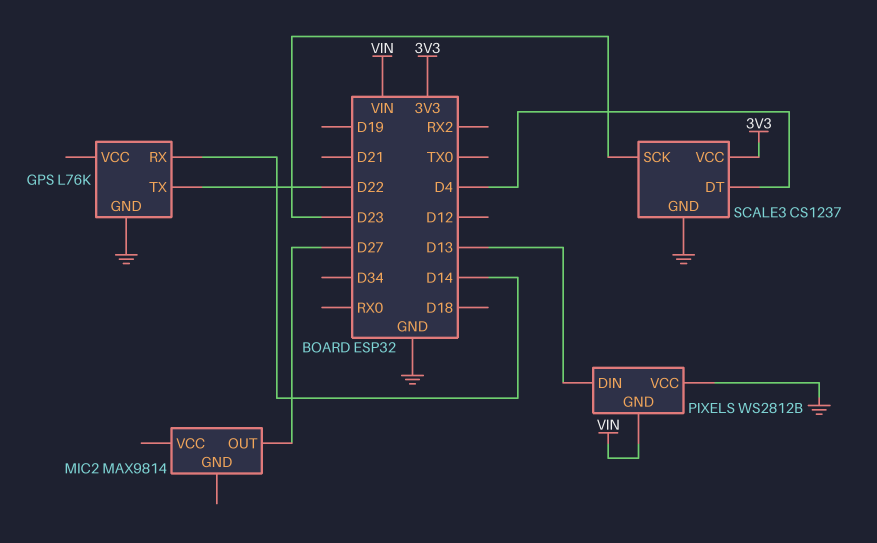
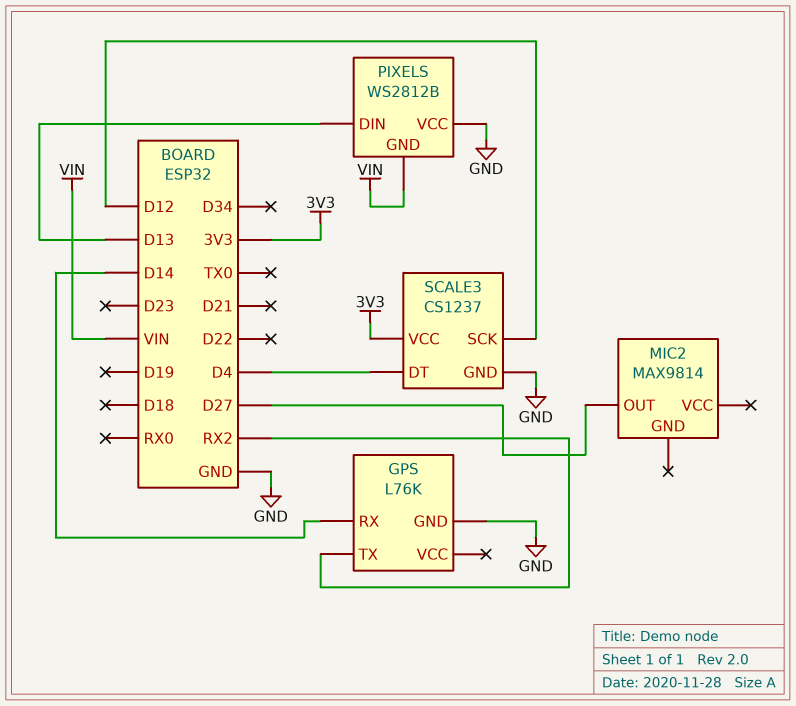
GPS pin TX: D22 -> RX2
SCALE3 pin SCK: D23 -> D12

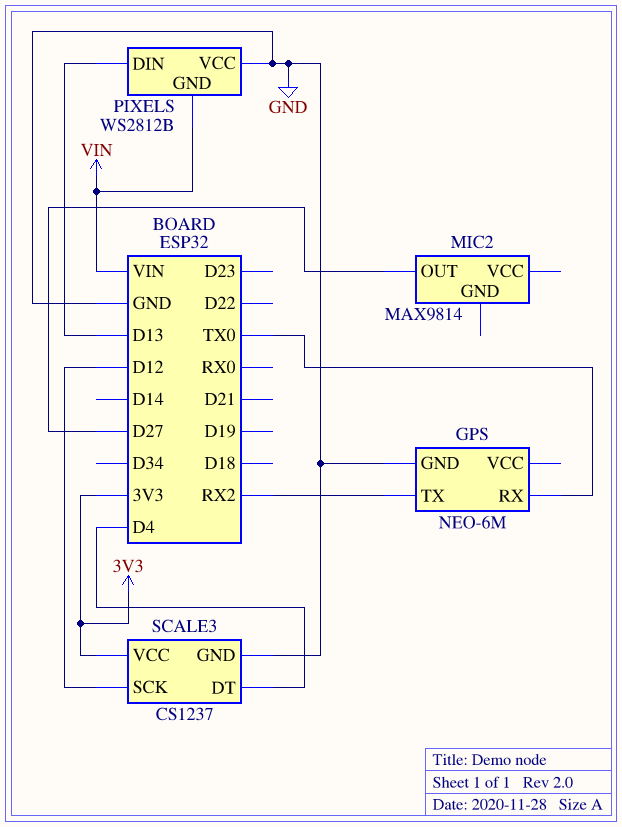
GPS: L76K -> NEO-6M
GPS pin RX: D14 -> TX0

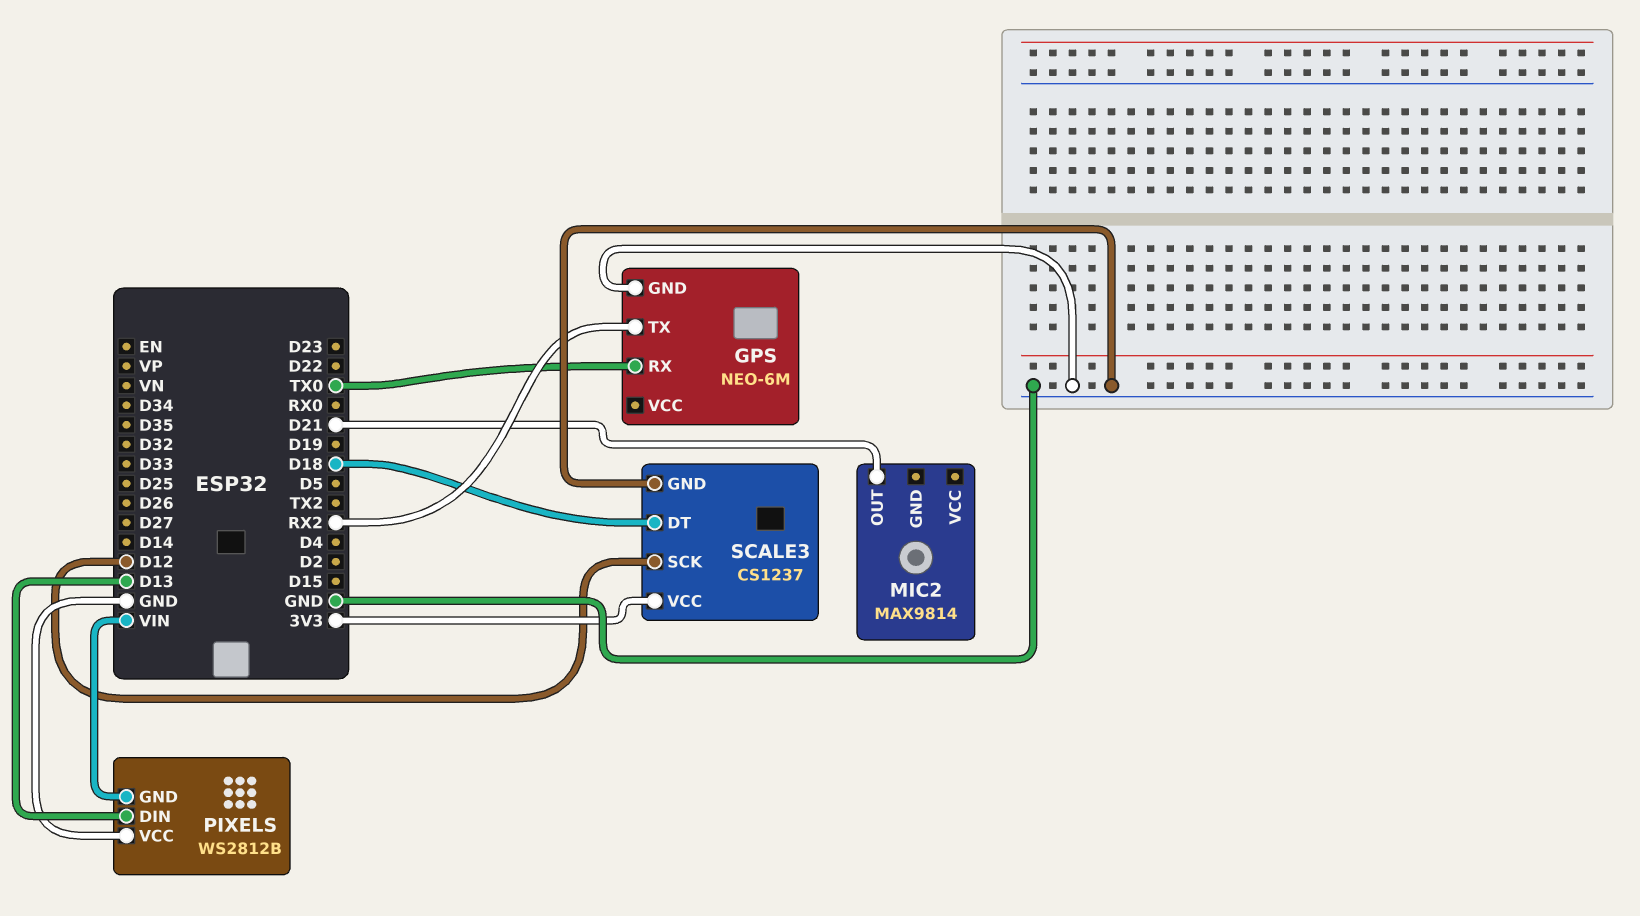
MIC2 pin OUT: D27 -> D21
SCALE3 pin DT: D4 -> D18

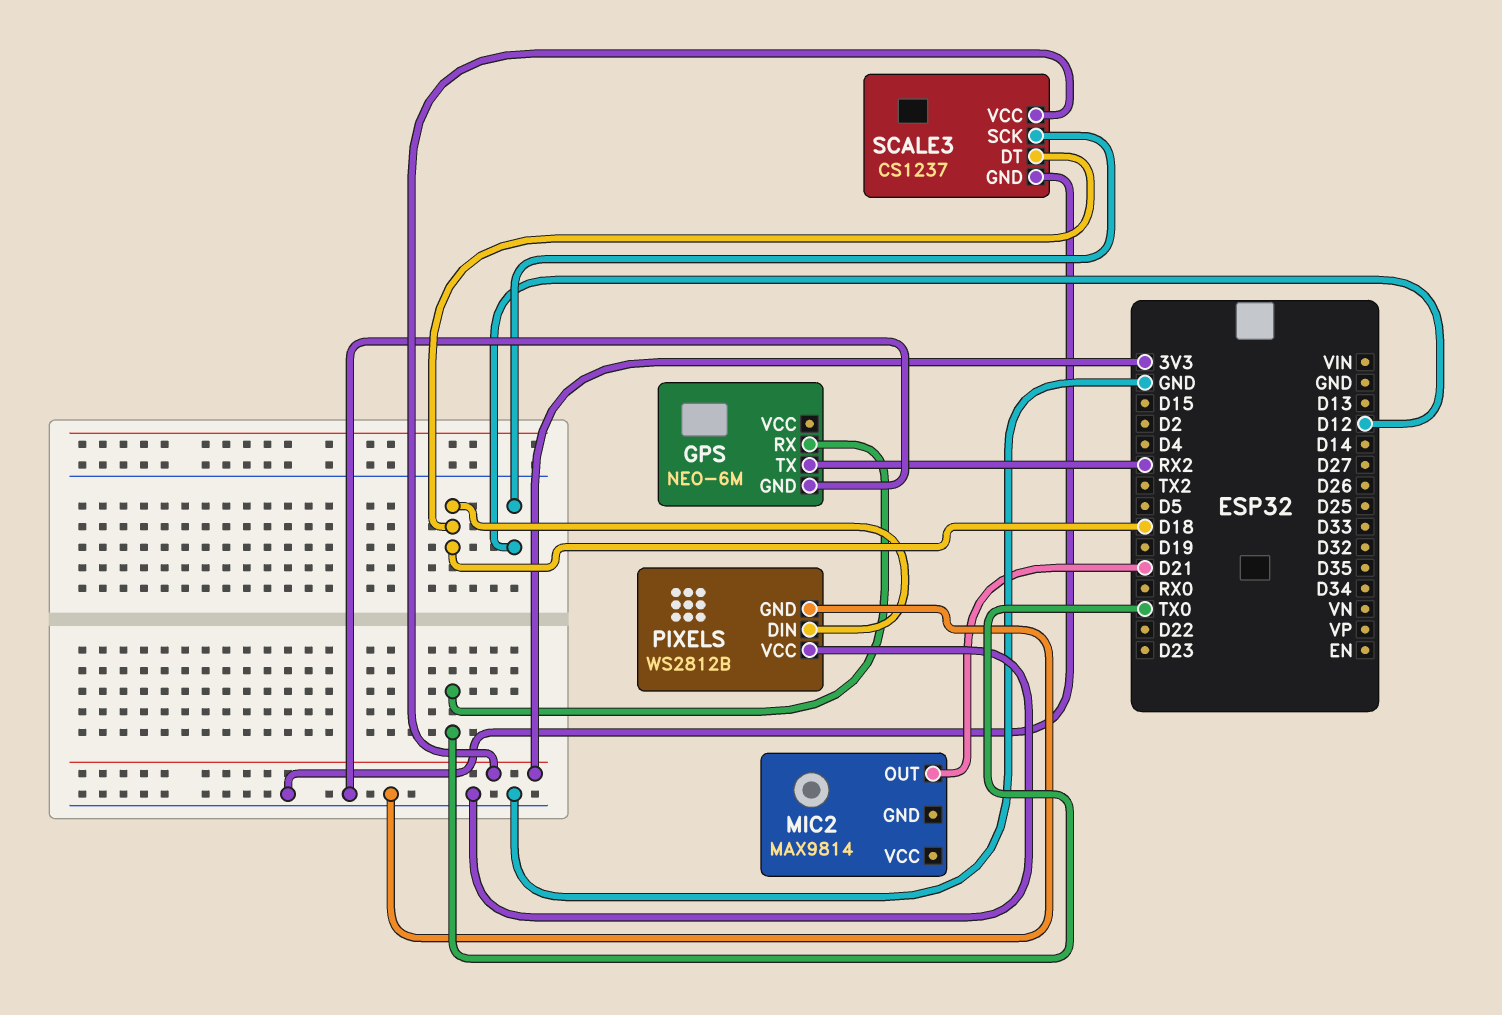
PIXELS pin DIN: D13 -> D18
PIXELS pin GND: VIN -> GND

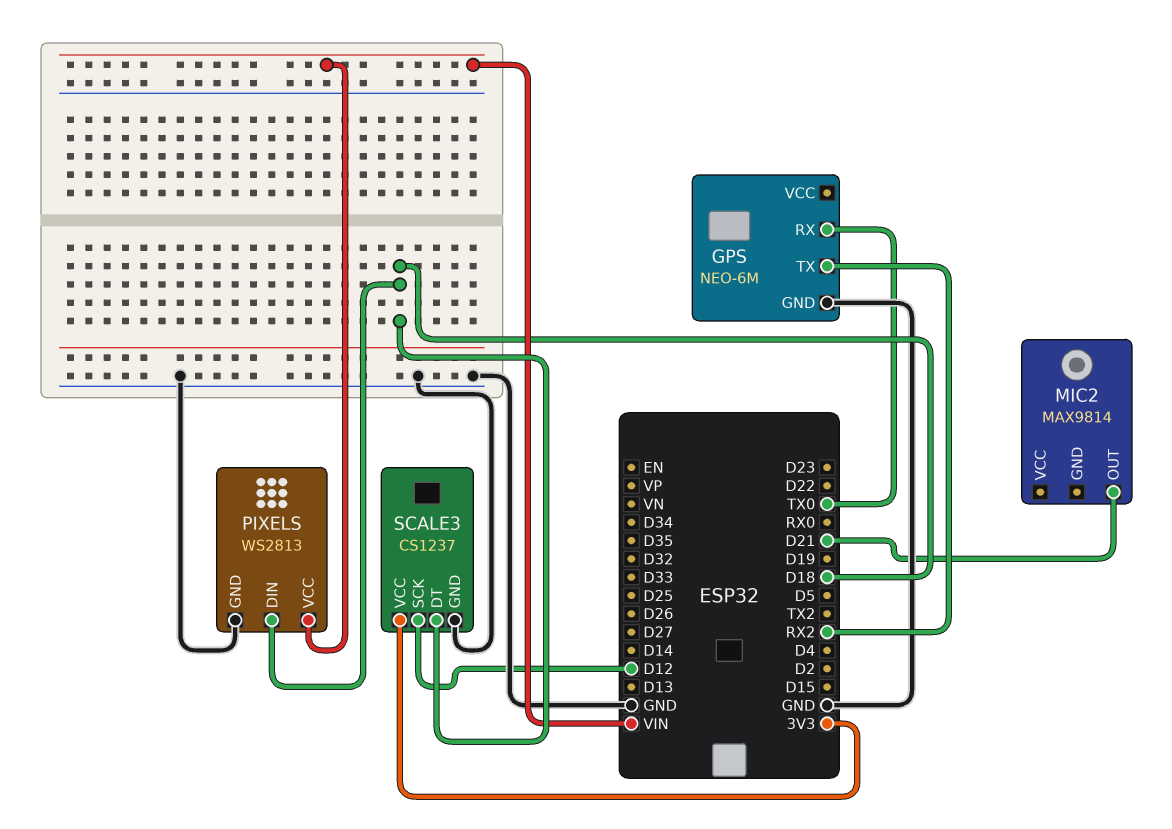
PIXELS: WS2812B -> WS2813
PIXELS pin VCC: GND -> VIN

